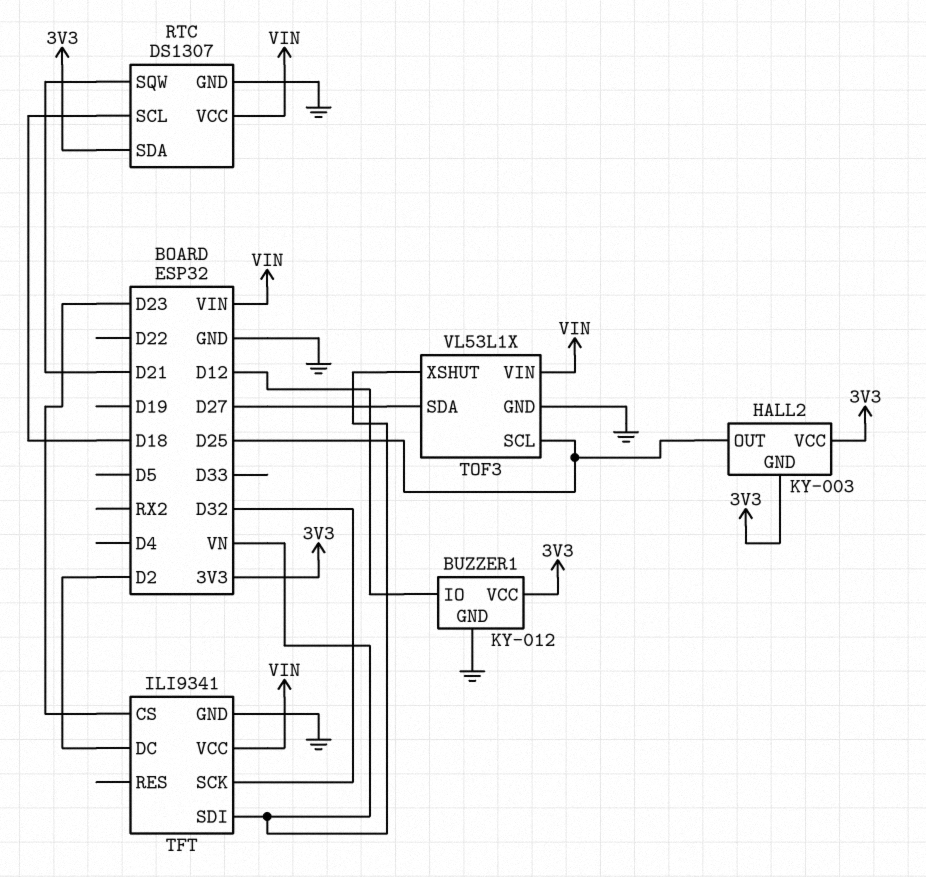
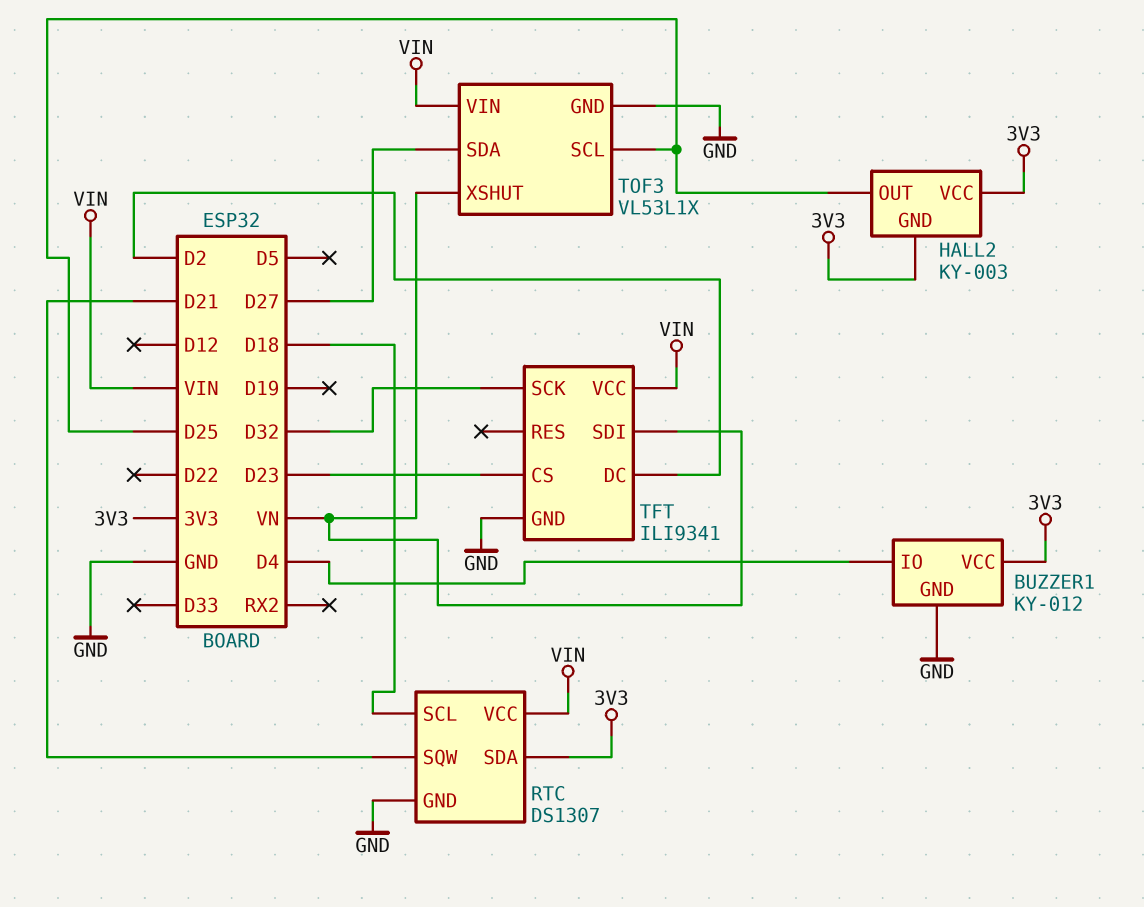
BUZZER1 pin IO: D12 -> D4

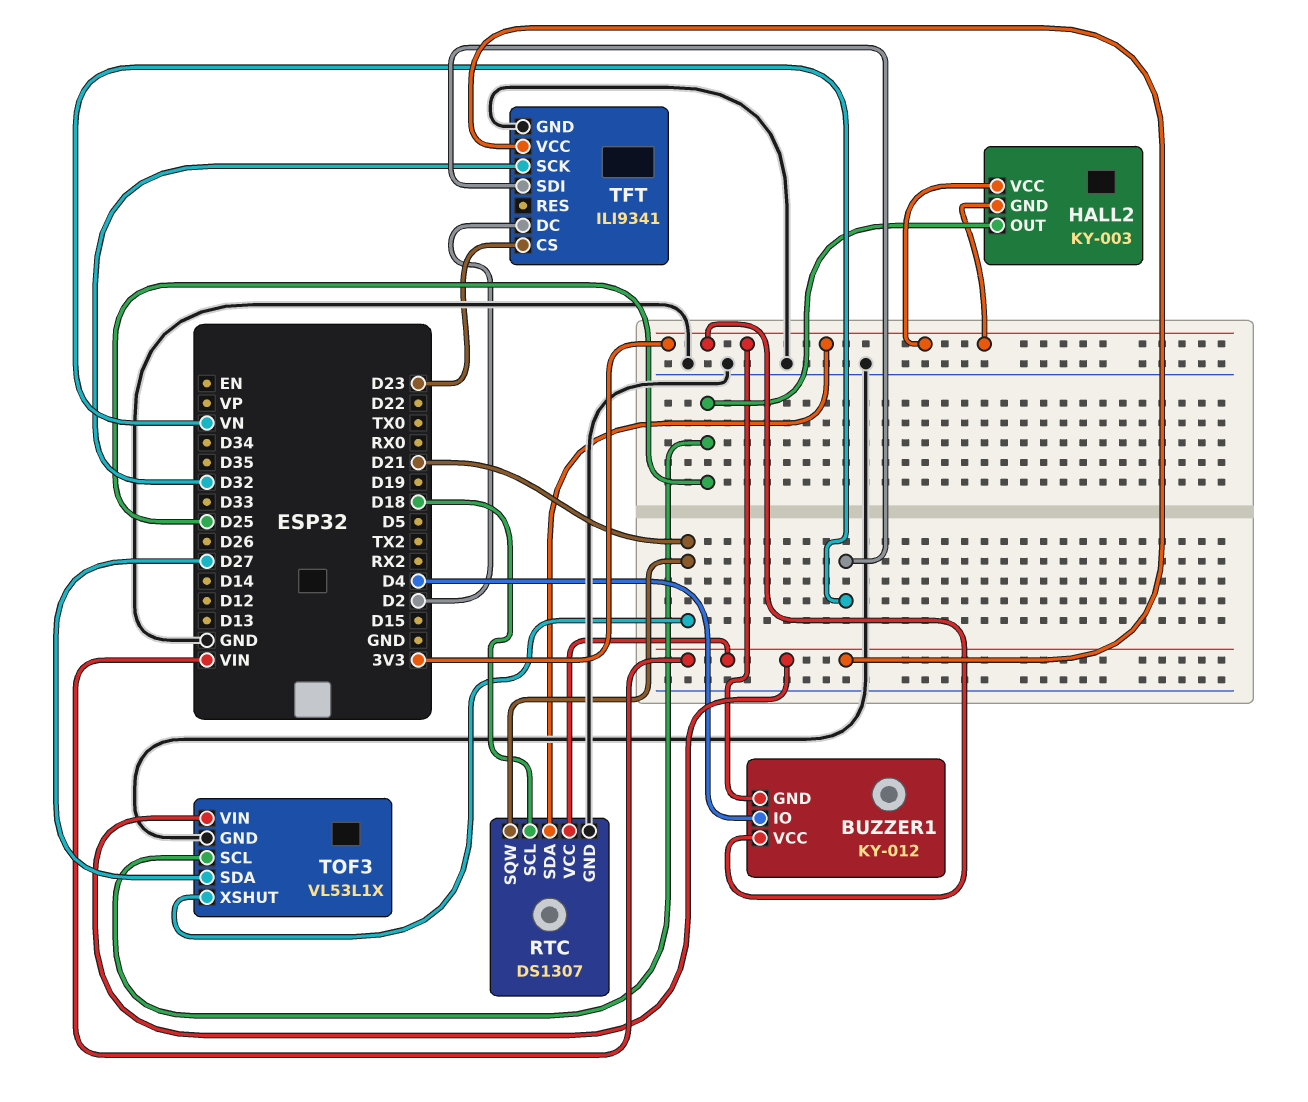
BUZZER1 pin GND: GND -> 3V3
TOF3 pin XSHUT: VN -> D21

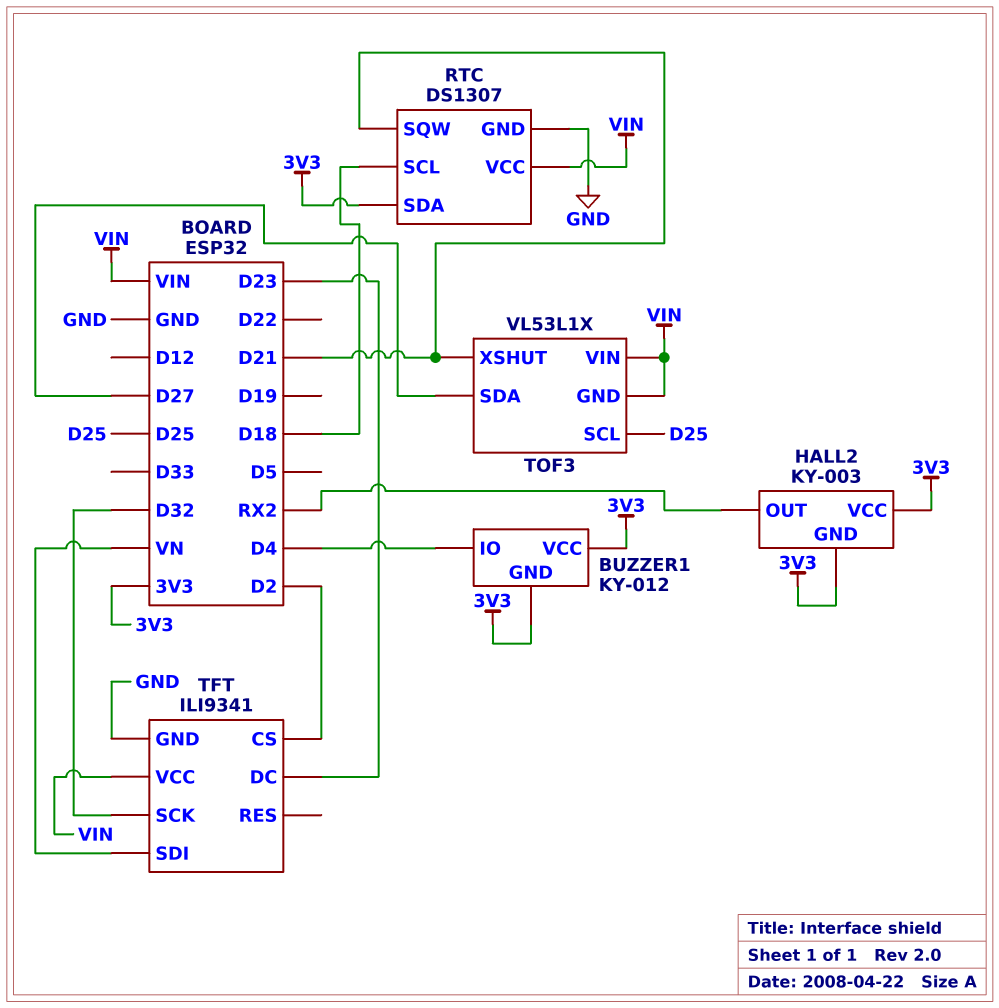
HALL2 pin OUT: D25 -> RX2
TFT pin CS: D23 -> D2
TFT pin DC: D2 -> D23
TOF3 pin GND: GND -> VIN

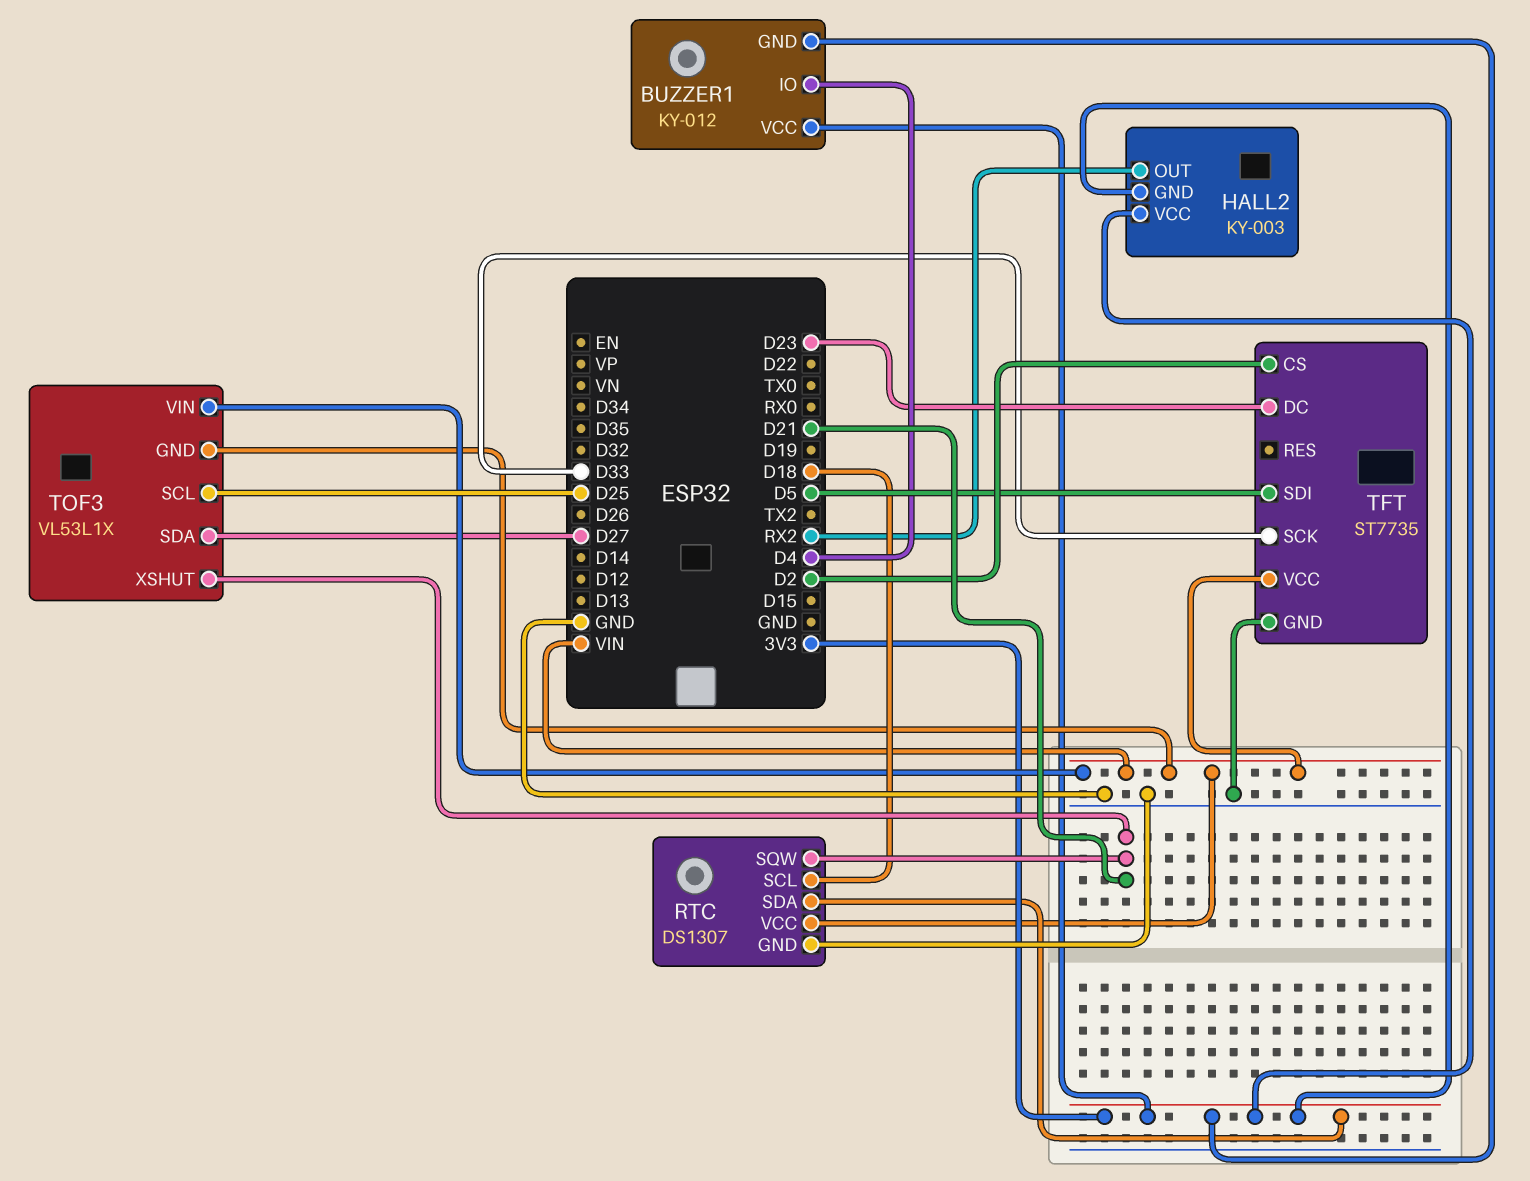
TFT: ILI9341 -> ST7735
TFT pin SCK: D32 -> D33
TFT pin SDI: VN -> D5

